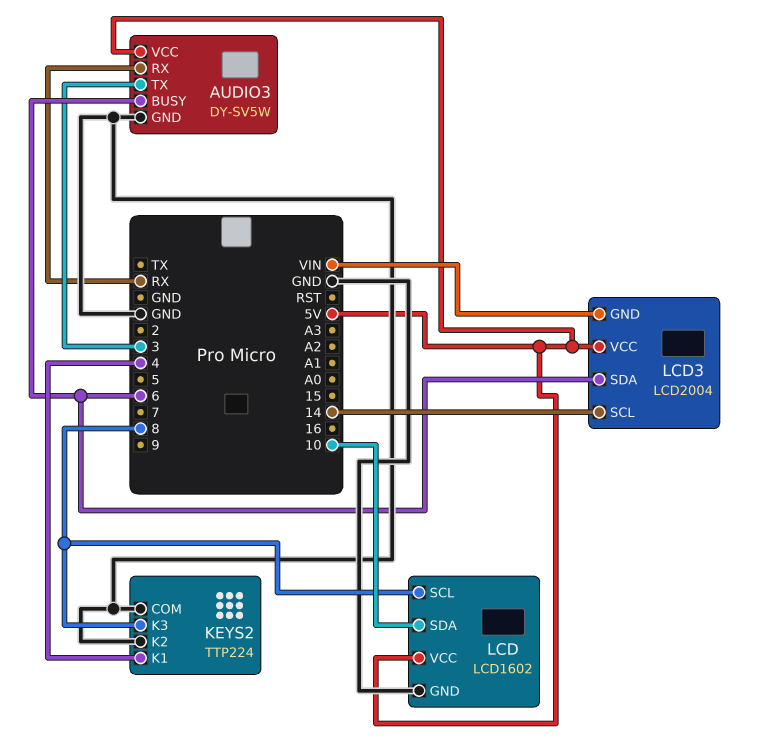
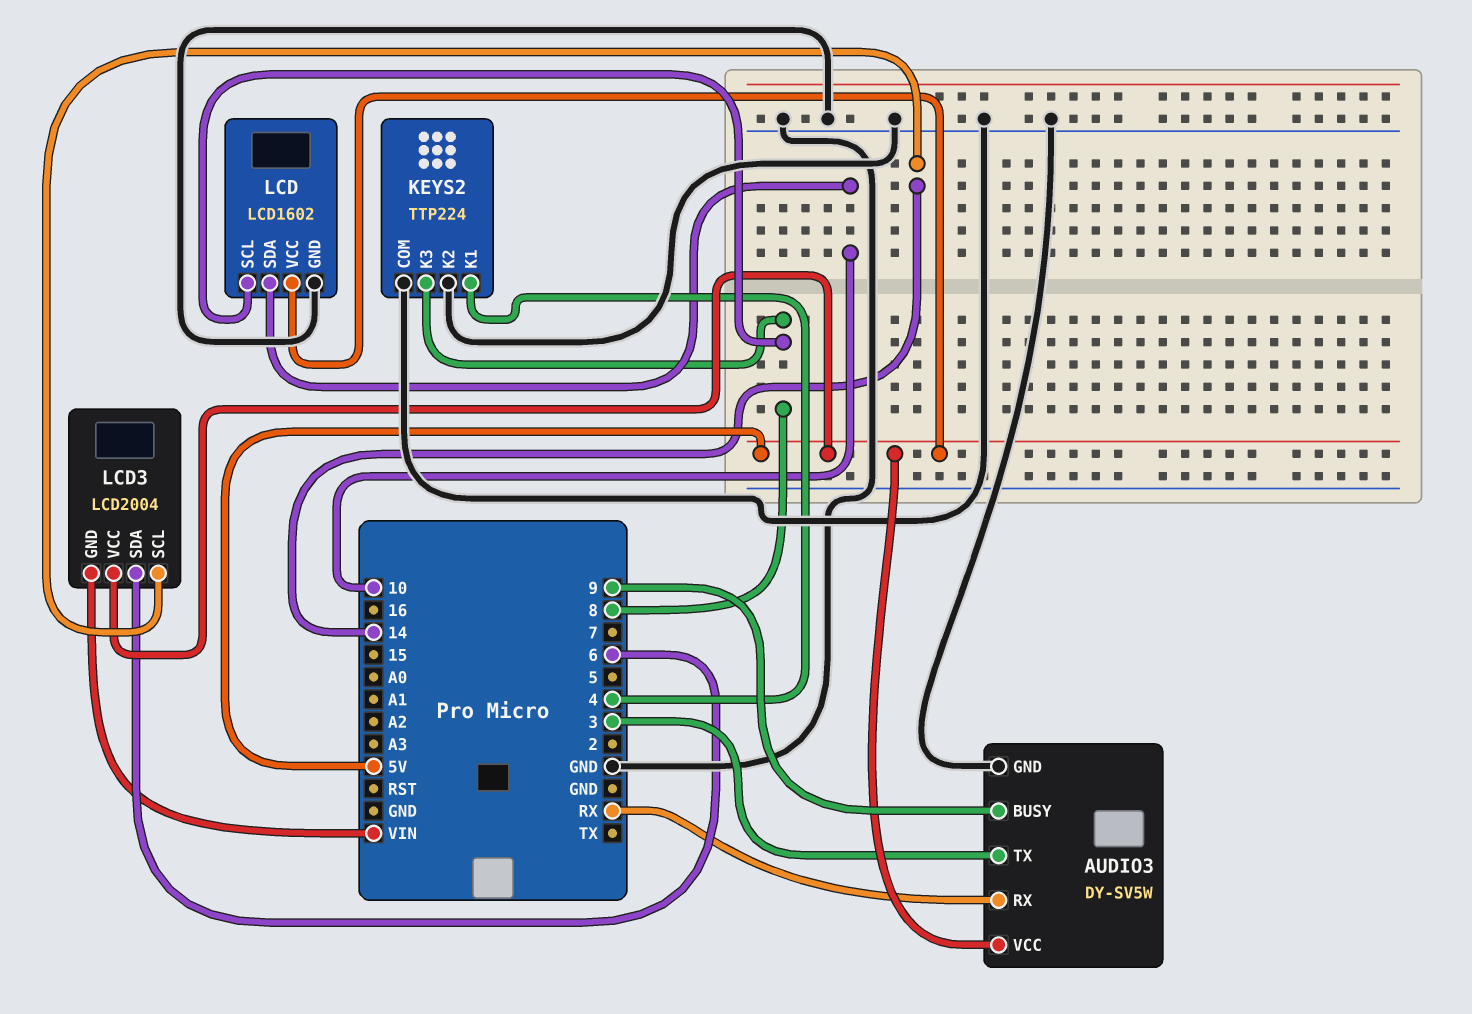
AUDIO3 pin BUSY: 6 -> 9

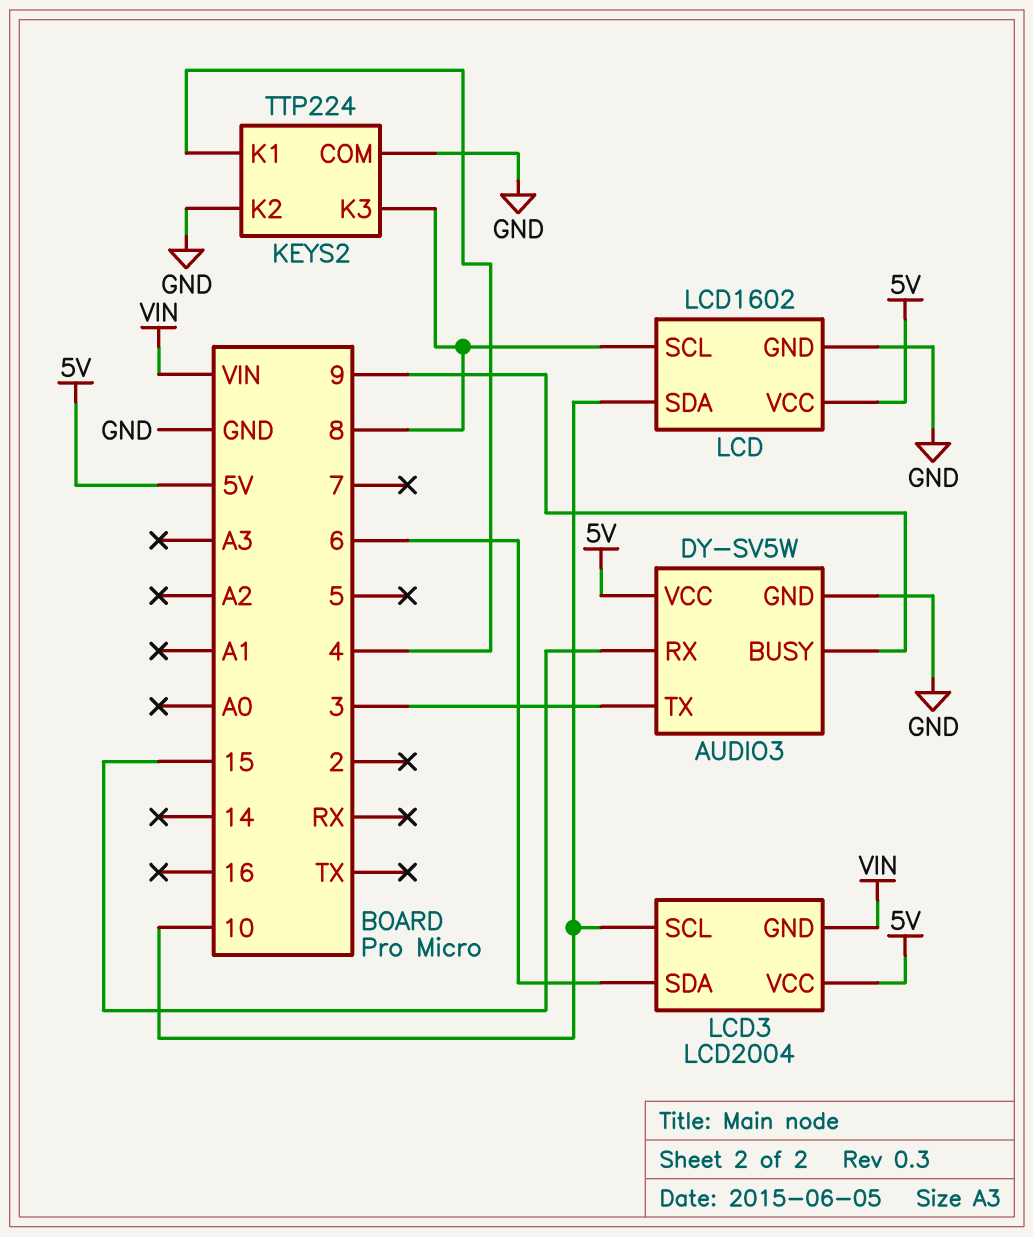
AUDIO3 pin RX: RX -> 15
LCD3 pin SCL: 14 -> 10

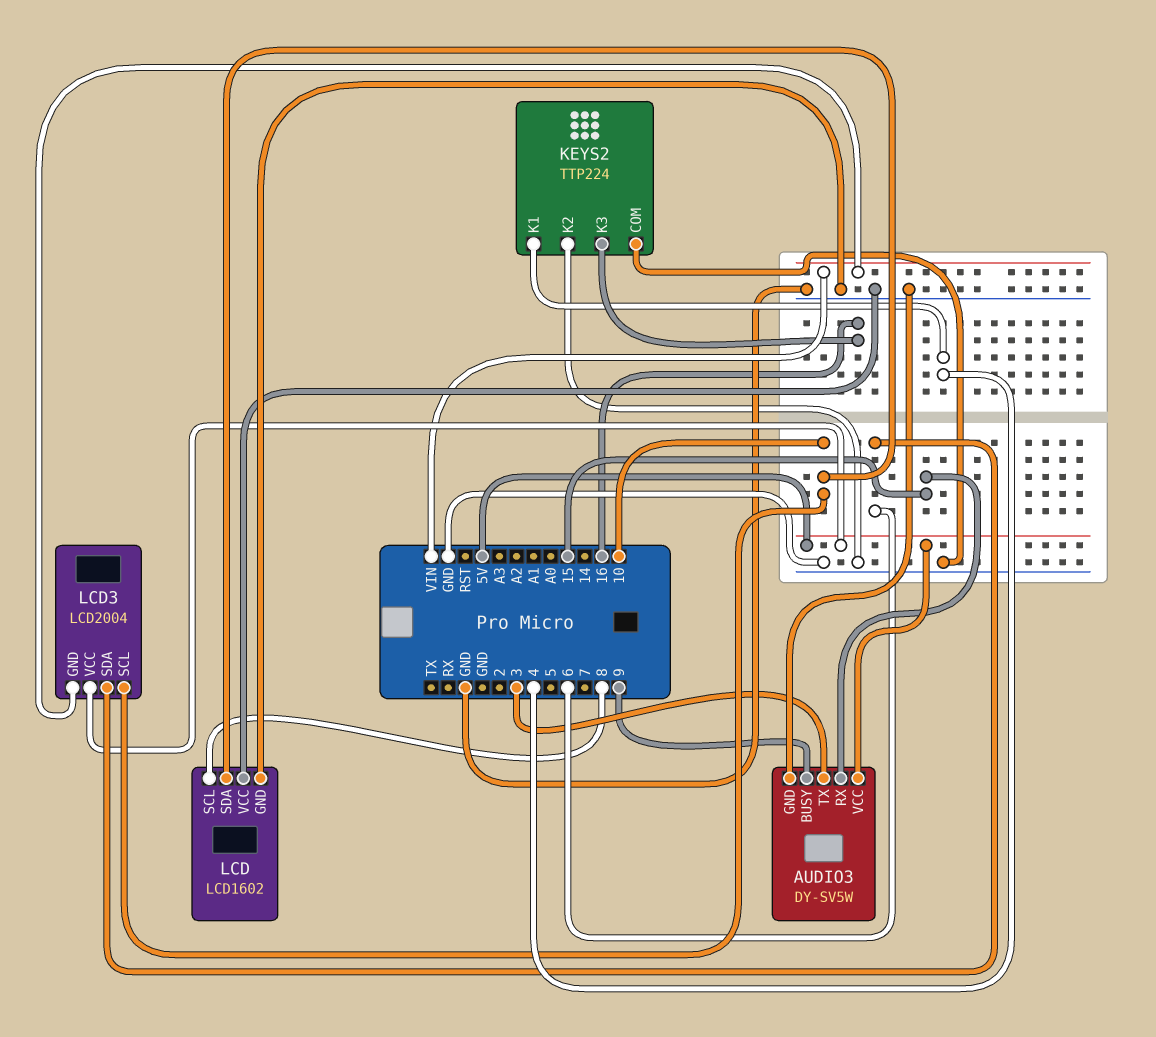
KEYS2 pin K3: 8 -> 16
LCD pin VCC: 5V -> GND

